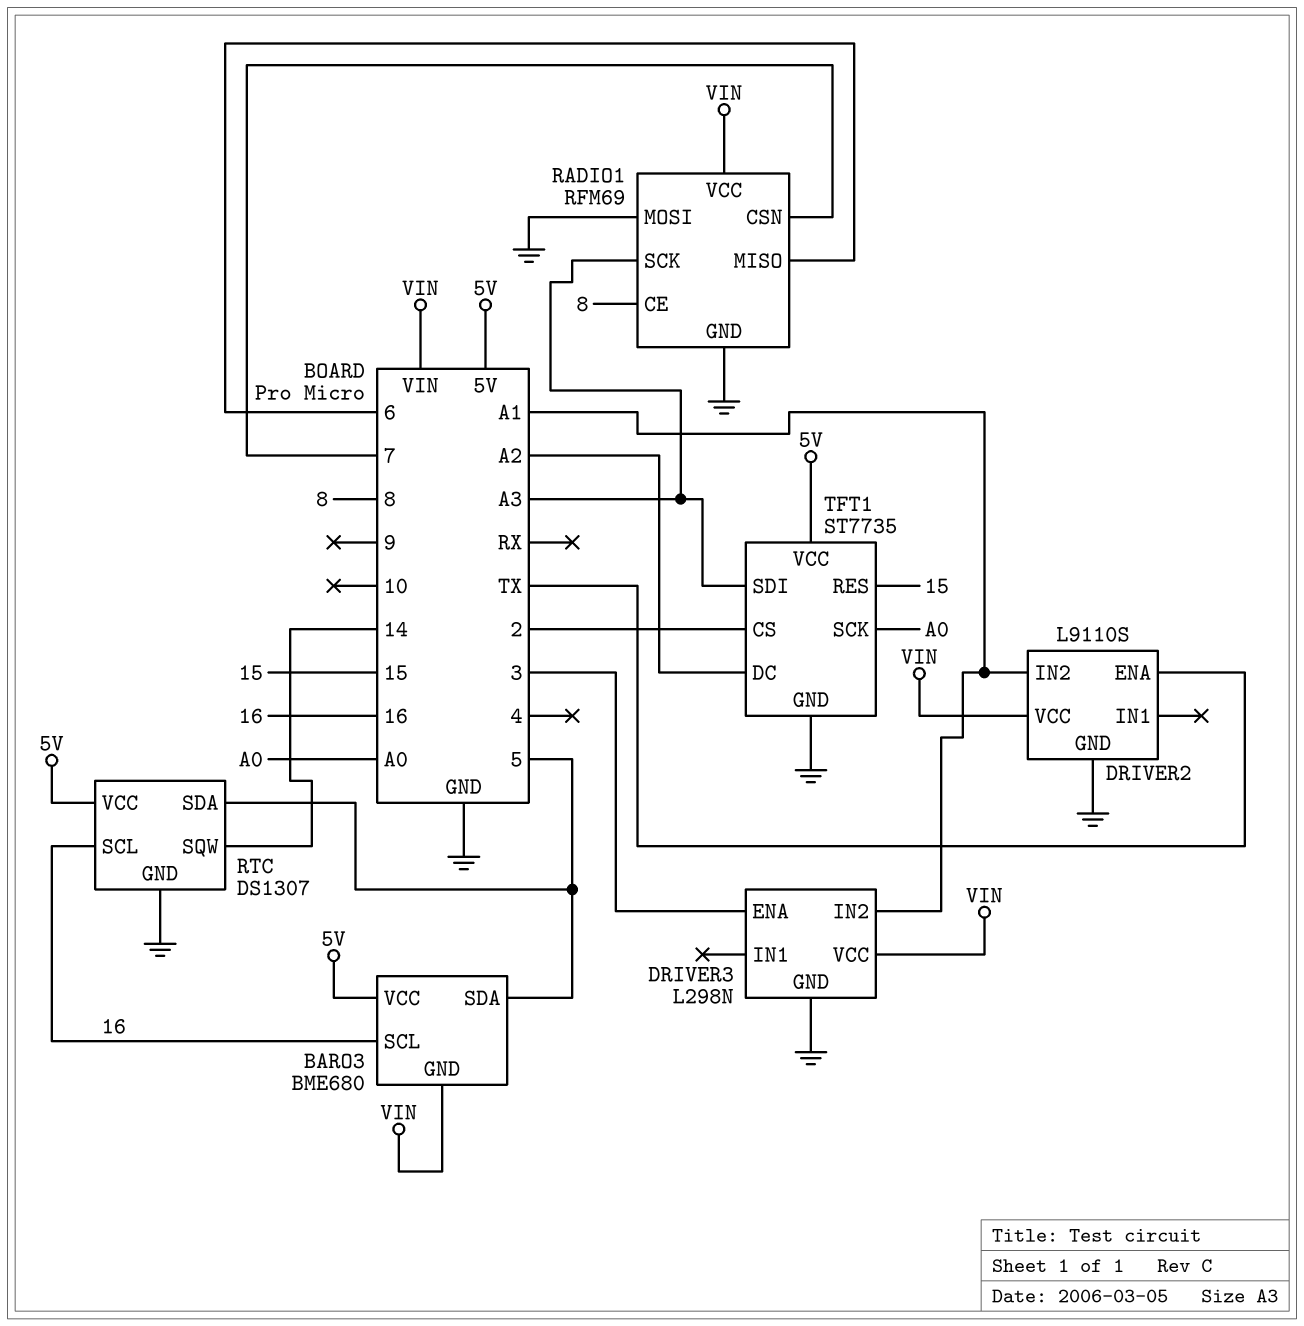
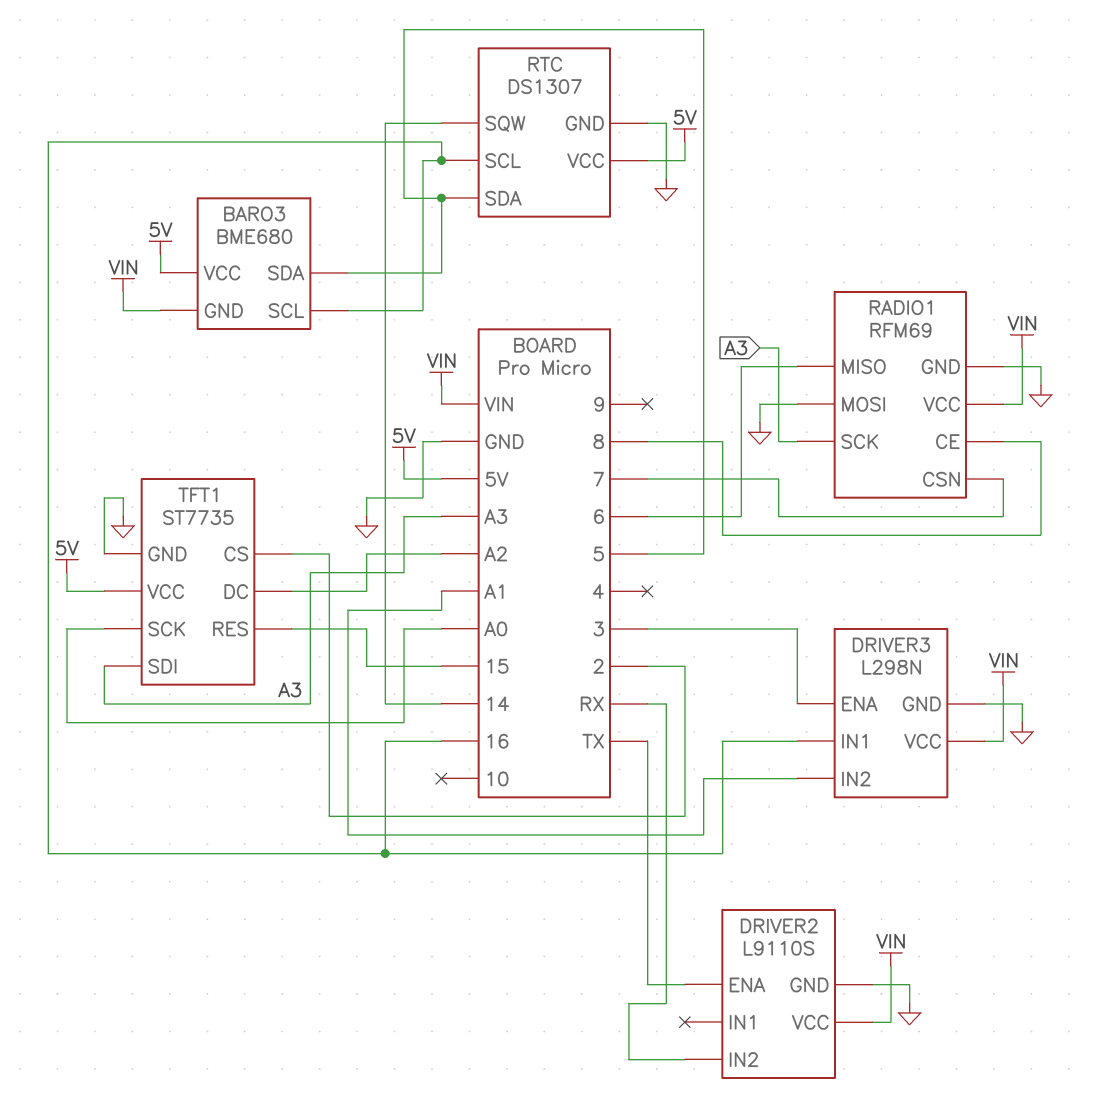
DRIVER2 pin IN2: A1 -> RX
DRIVER3 pin IN1: none -> 16

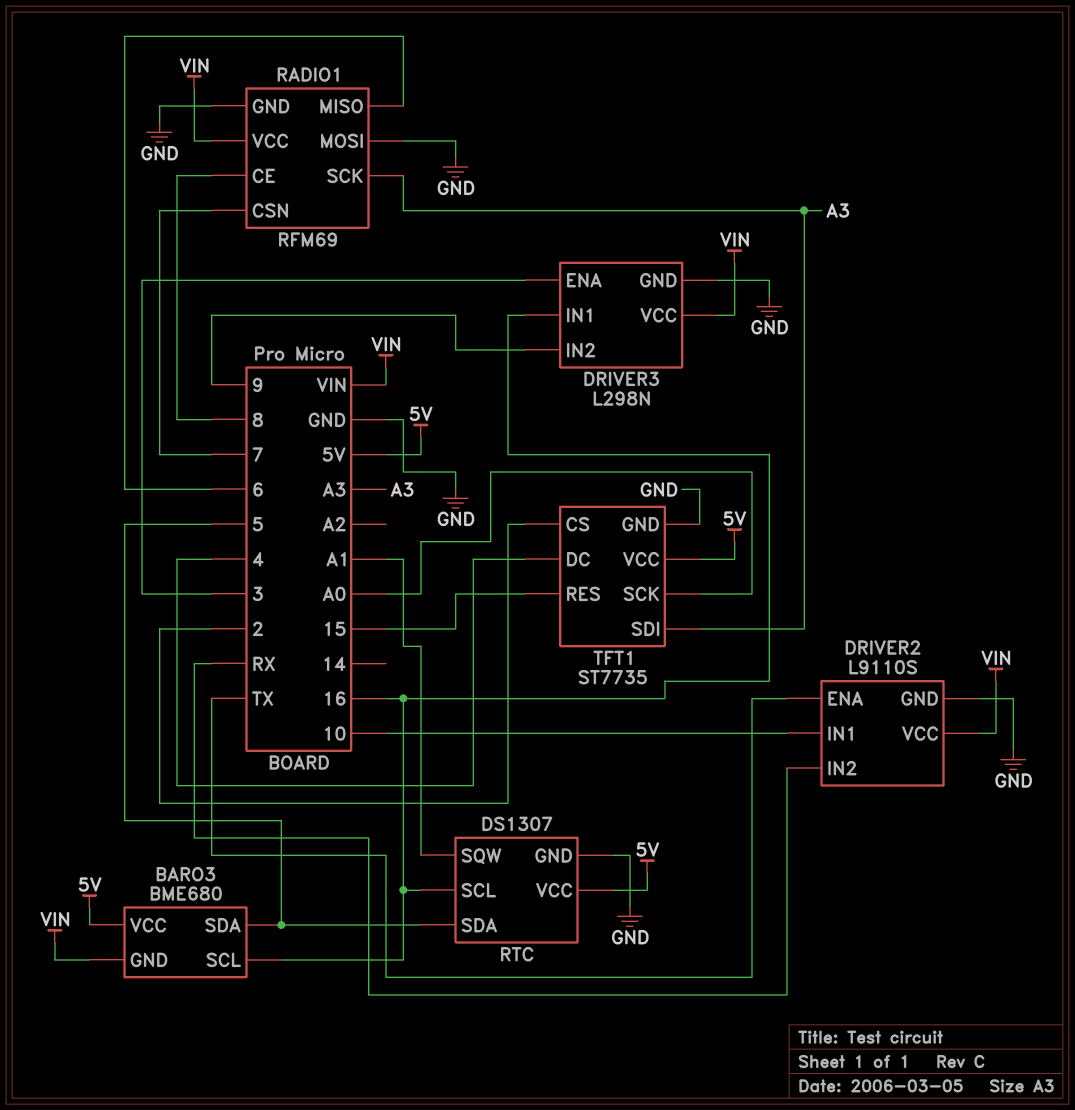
DRIVER2 pin IN1: none -> 10
DRIVER3 pin IN2: A1 -> 9
RTC pin SQW: 14 -> A1
TFT1 pin DC: A2 -> 4

